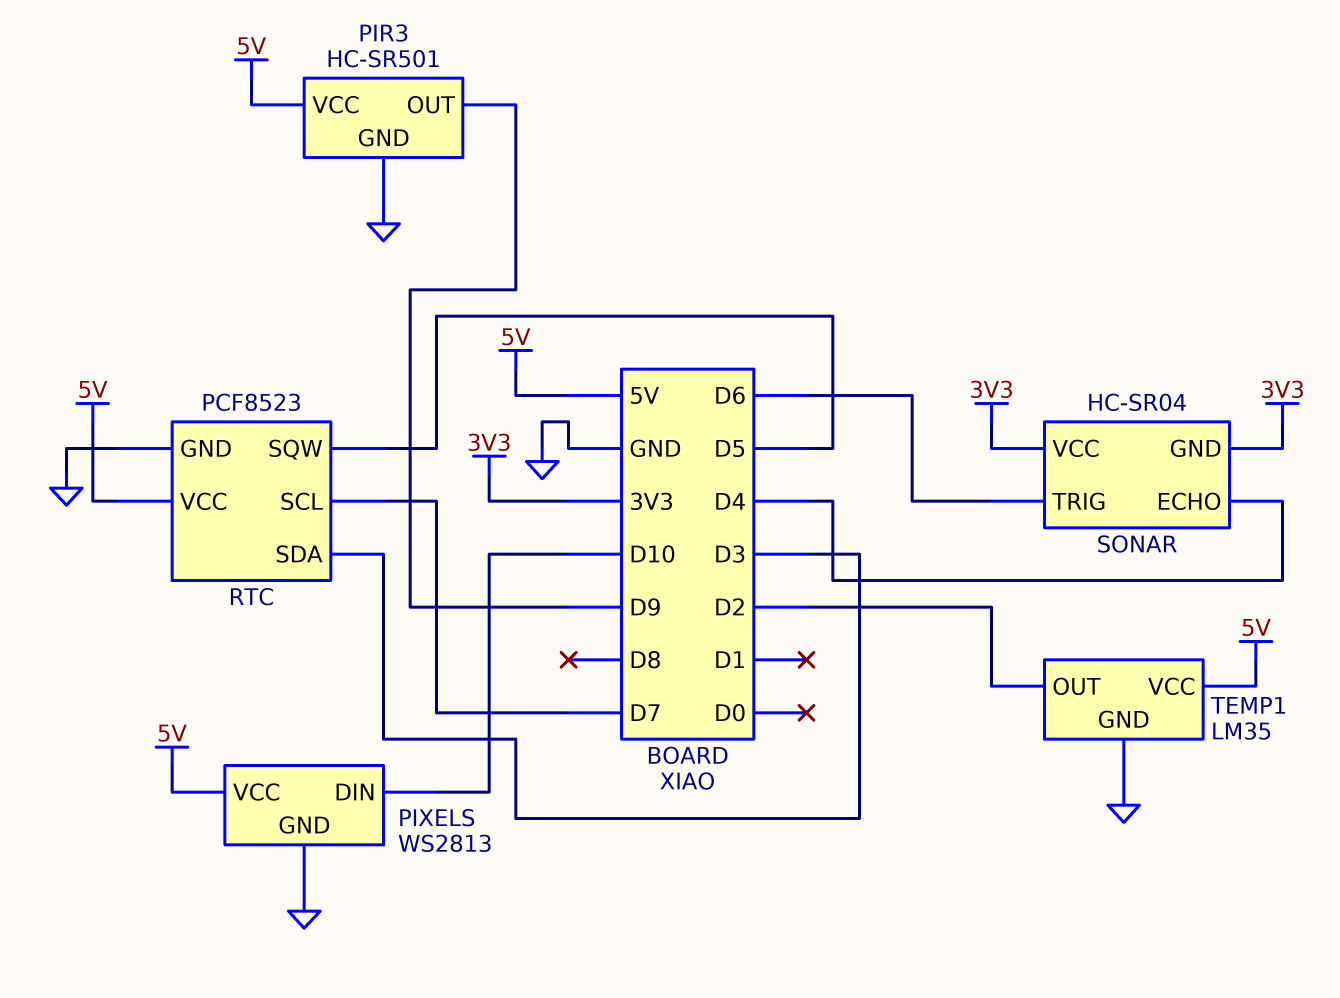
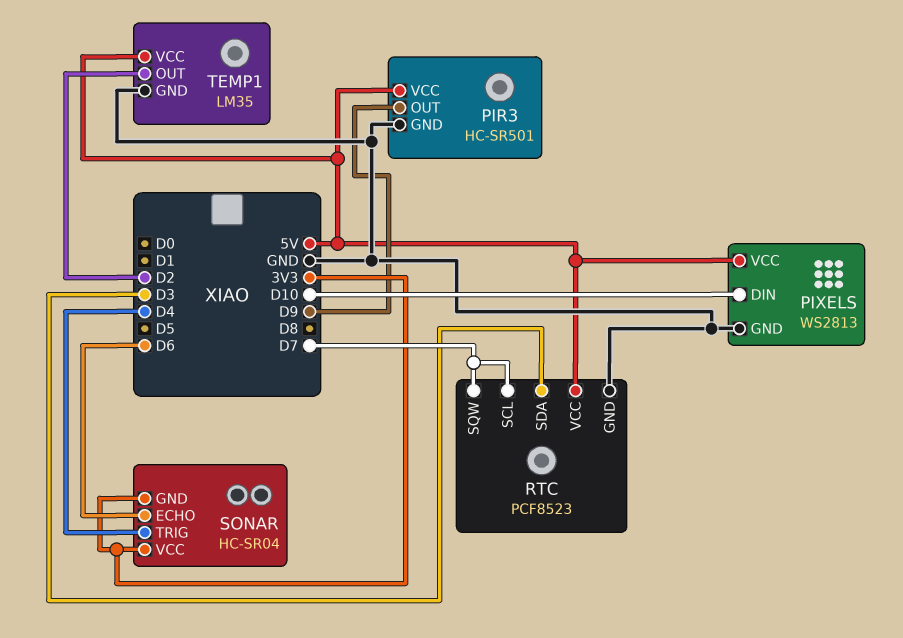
RTC pin SQW: D5 -> D7
SONAR pin ECHO: D4 -> D6
SONAR pin TRIG: D6 -> D4

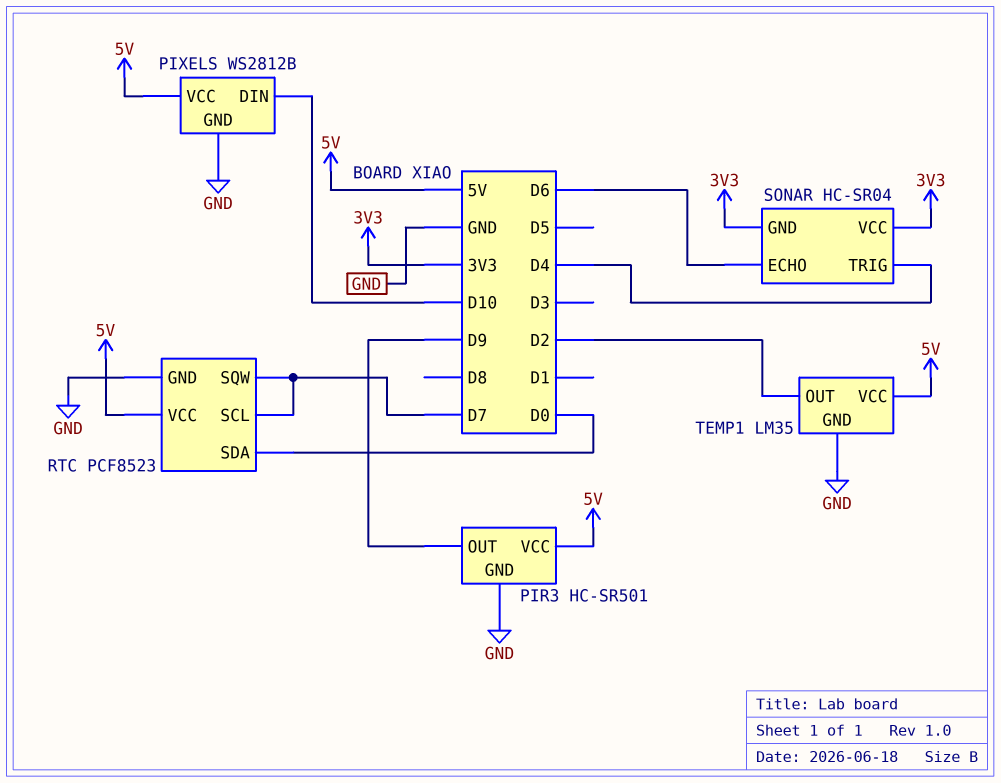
PIXELS: WS2813 -> WS2812B
RTC pin SDA: D3 -> D0

